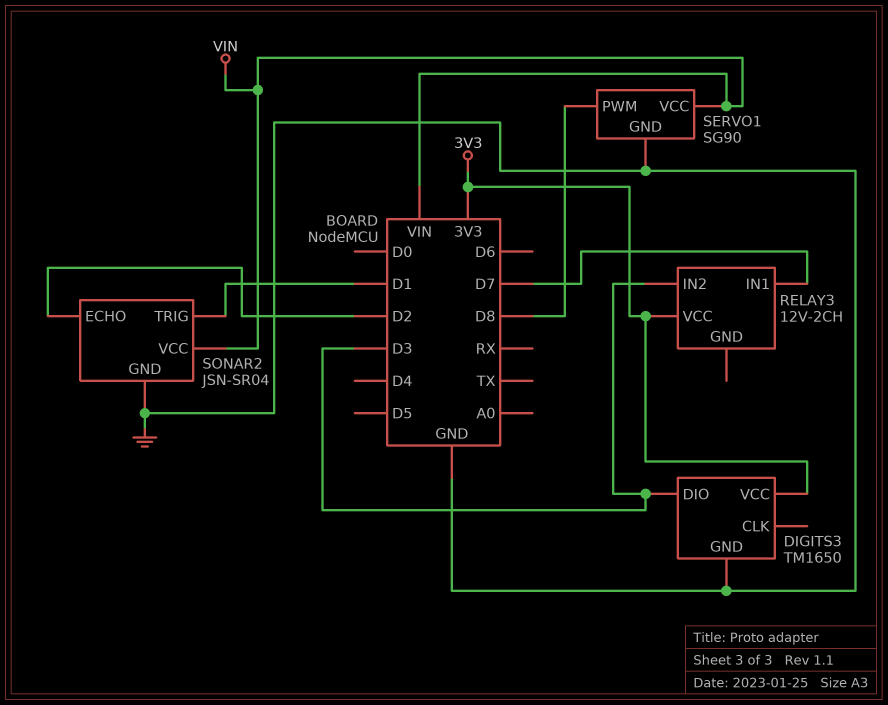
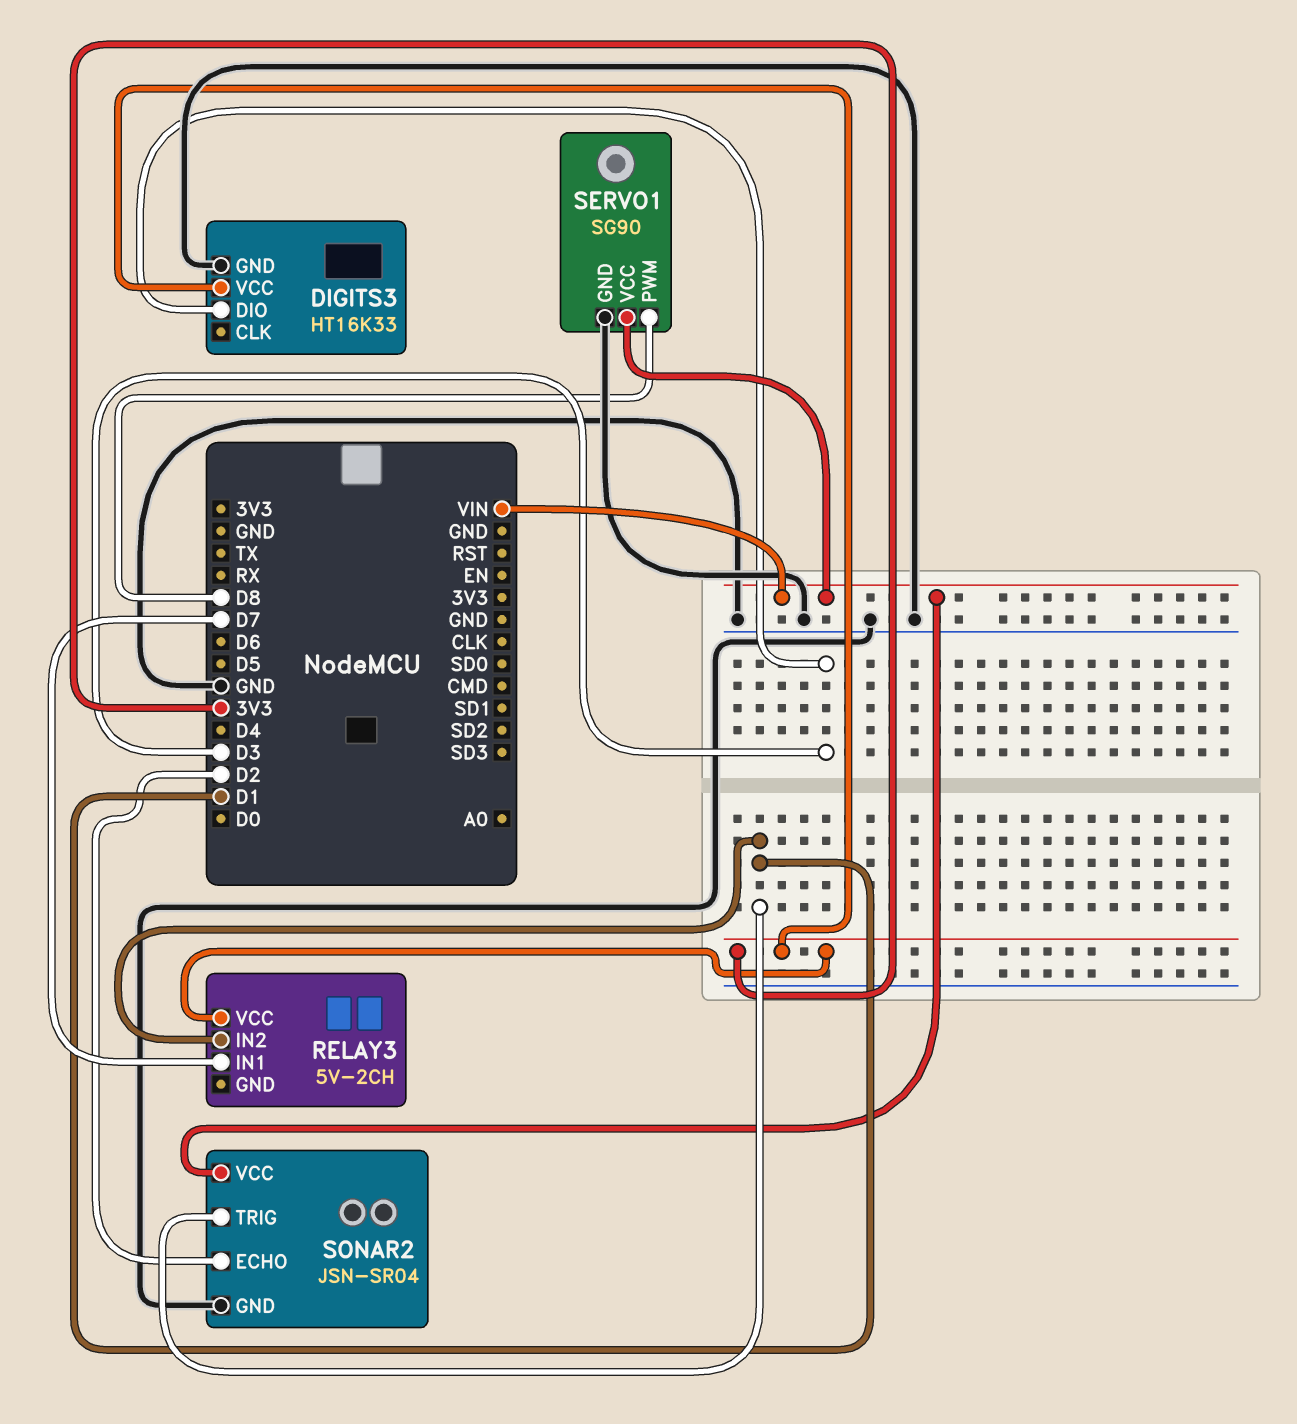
DIGITS3: TM1650 -> HT16K33
RELAY3: 12V-2CH -> 5V-2CH
RELAY3 pin IN2: D3 -> D1

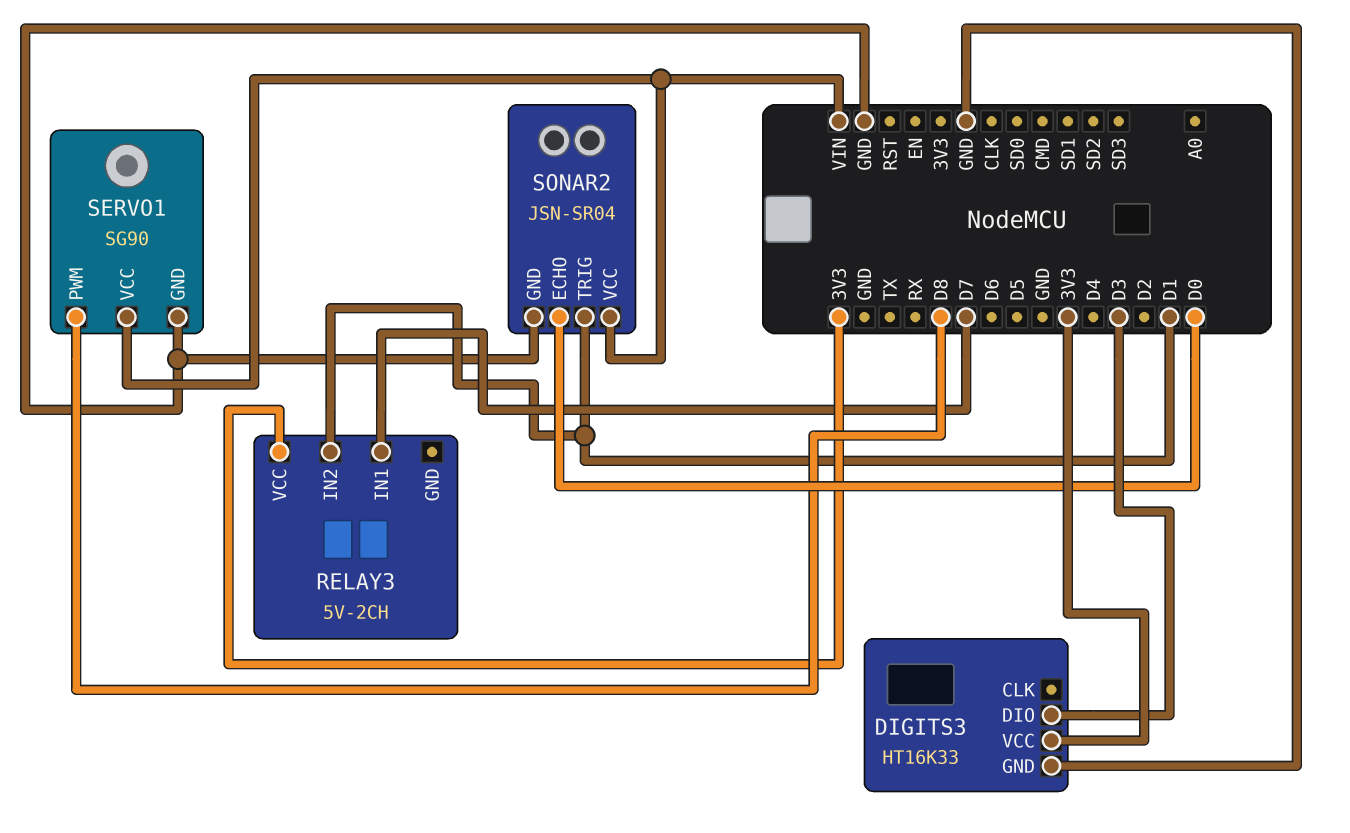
SONAR2 pin ECHO: D2 -> D0

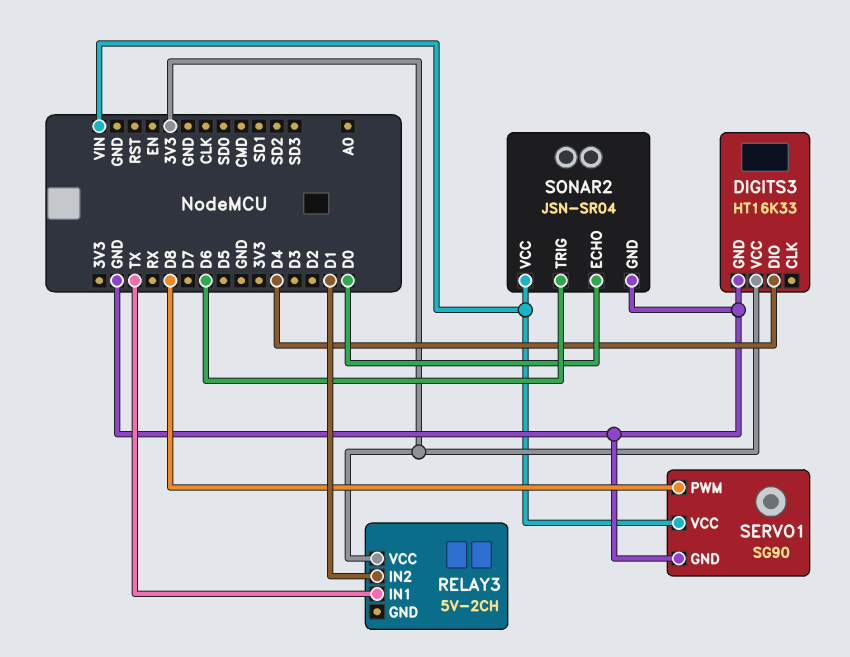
DIGITS3 pin DIO: D3 -> D4
RELAY3 pin IN1: D7 -> TX
SONAR2 pin TRIG: D1 -> D6

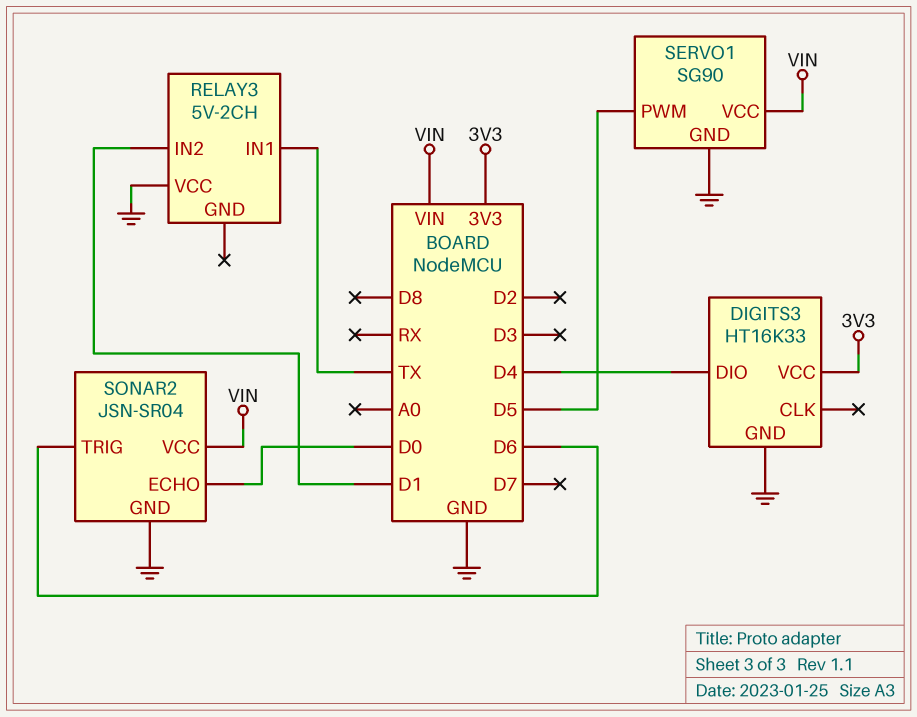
RELAY3 pin VCC: 3V3 -> GND
SERVO1 pin PWM: D8 -> D5

